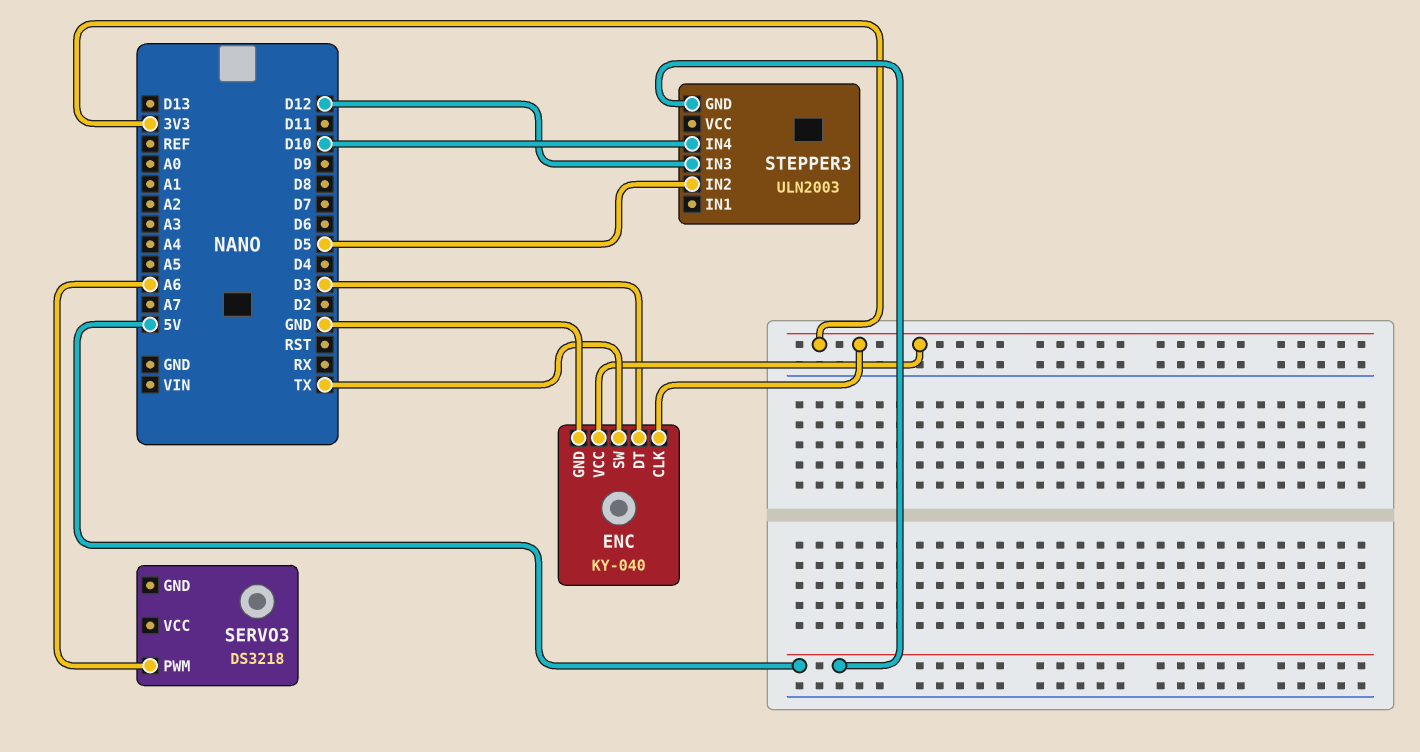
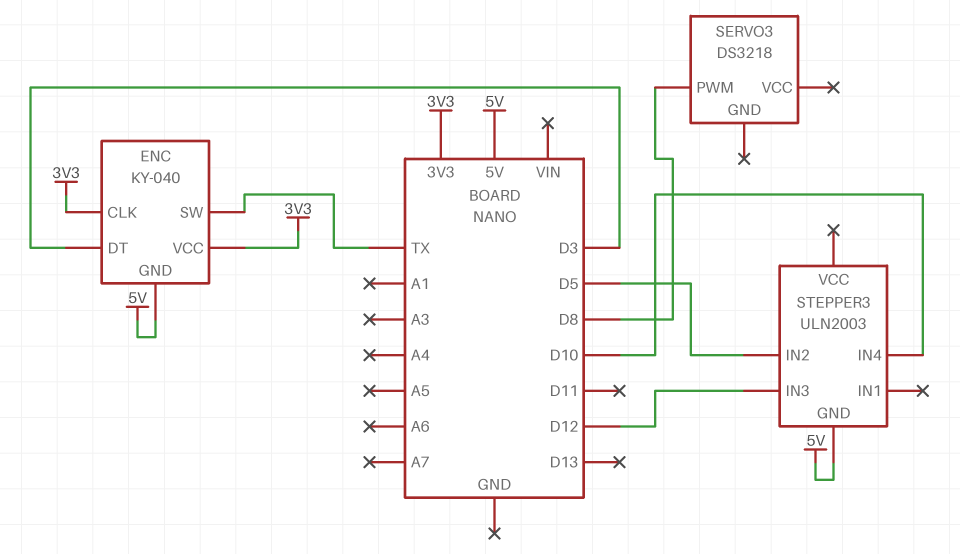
ENC pin GND: GND -> 5V
SERVO3 pin PWM: A6 -> D8

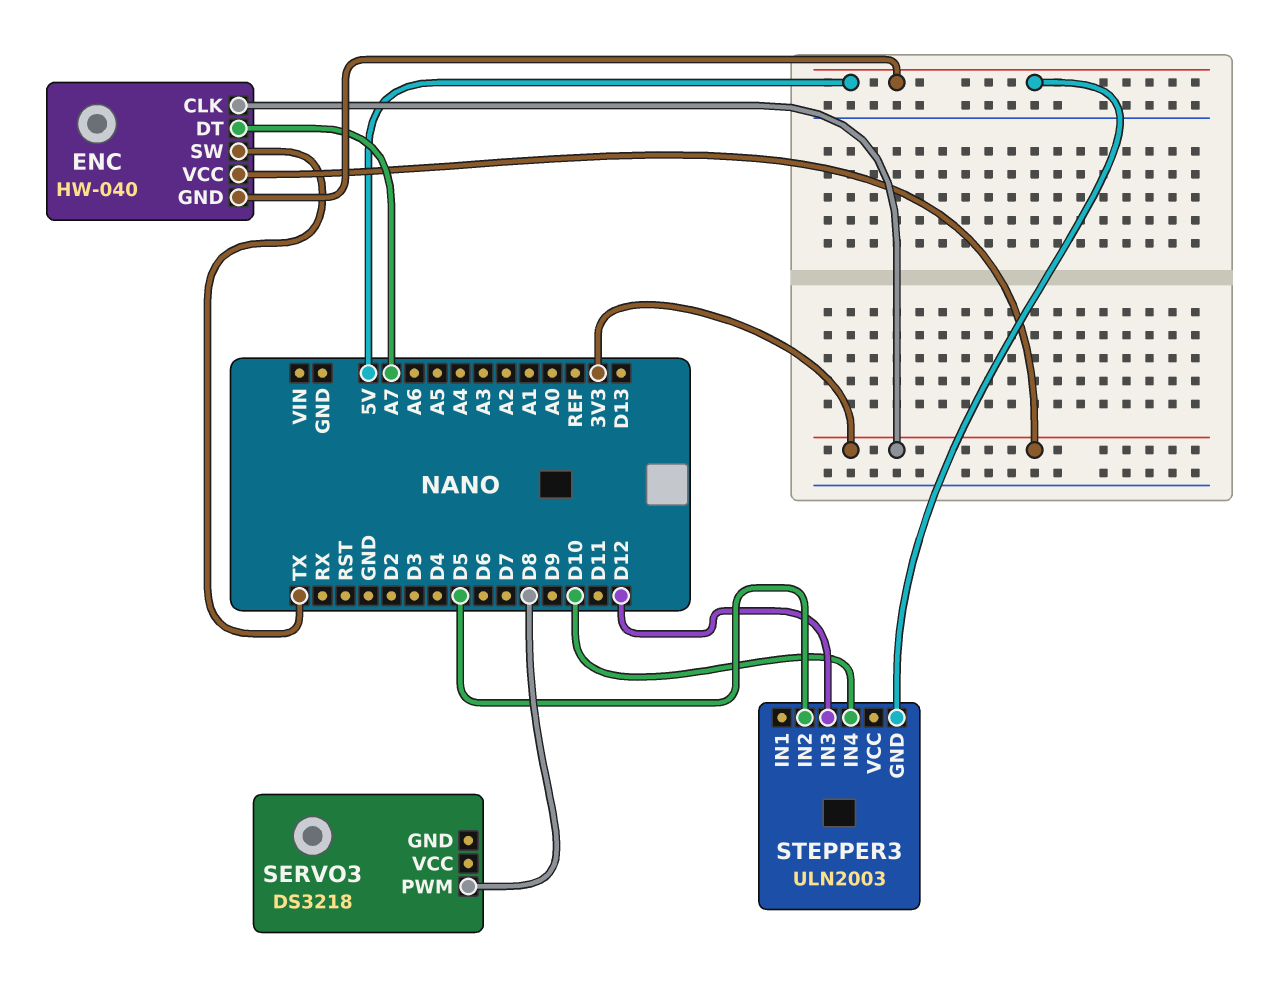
ENC: KY-040 -> HW-040
ENC pin DT: D3 -> A7

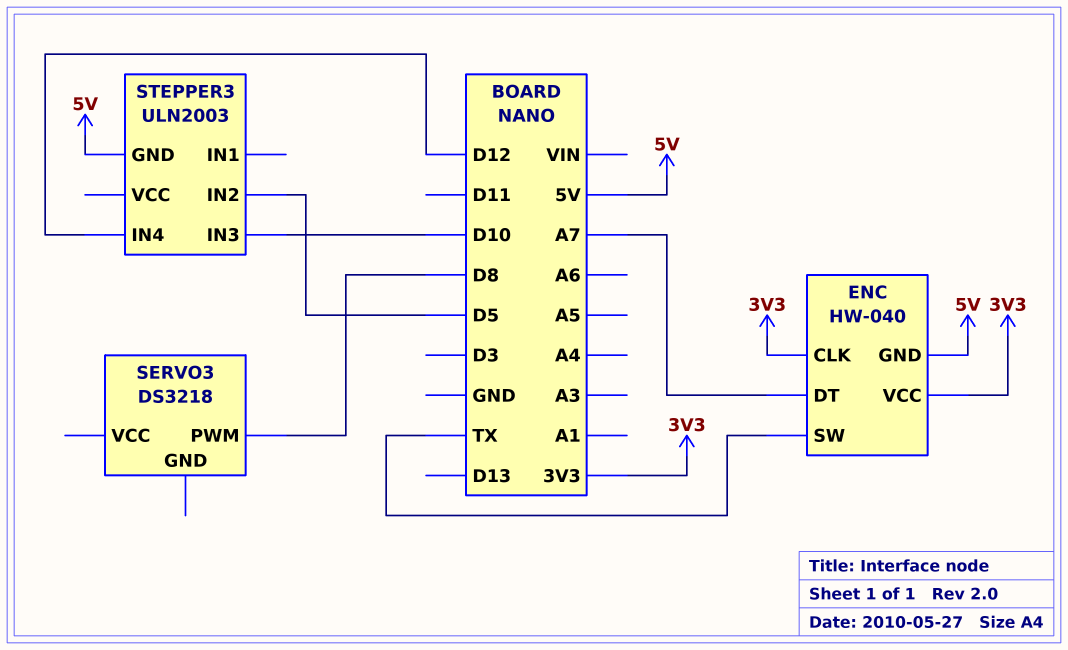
STEPPER3 pin IN3: D12 -> D10
STEPPER3 pin IN4: D10 -> D12

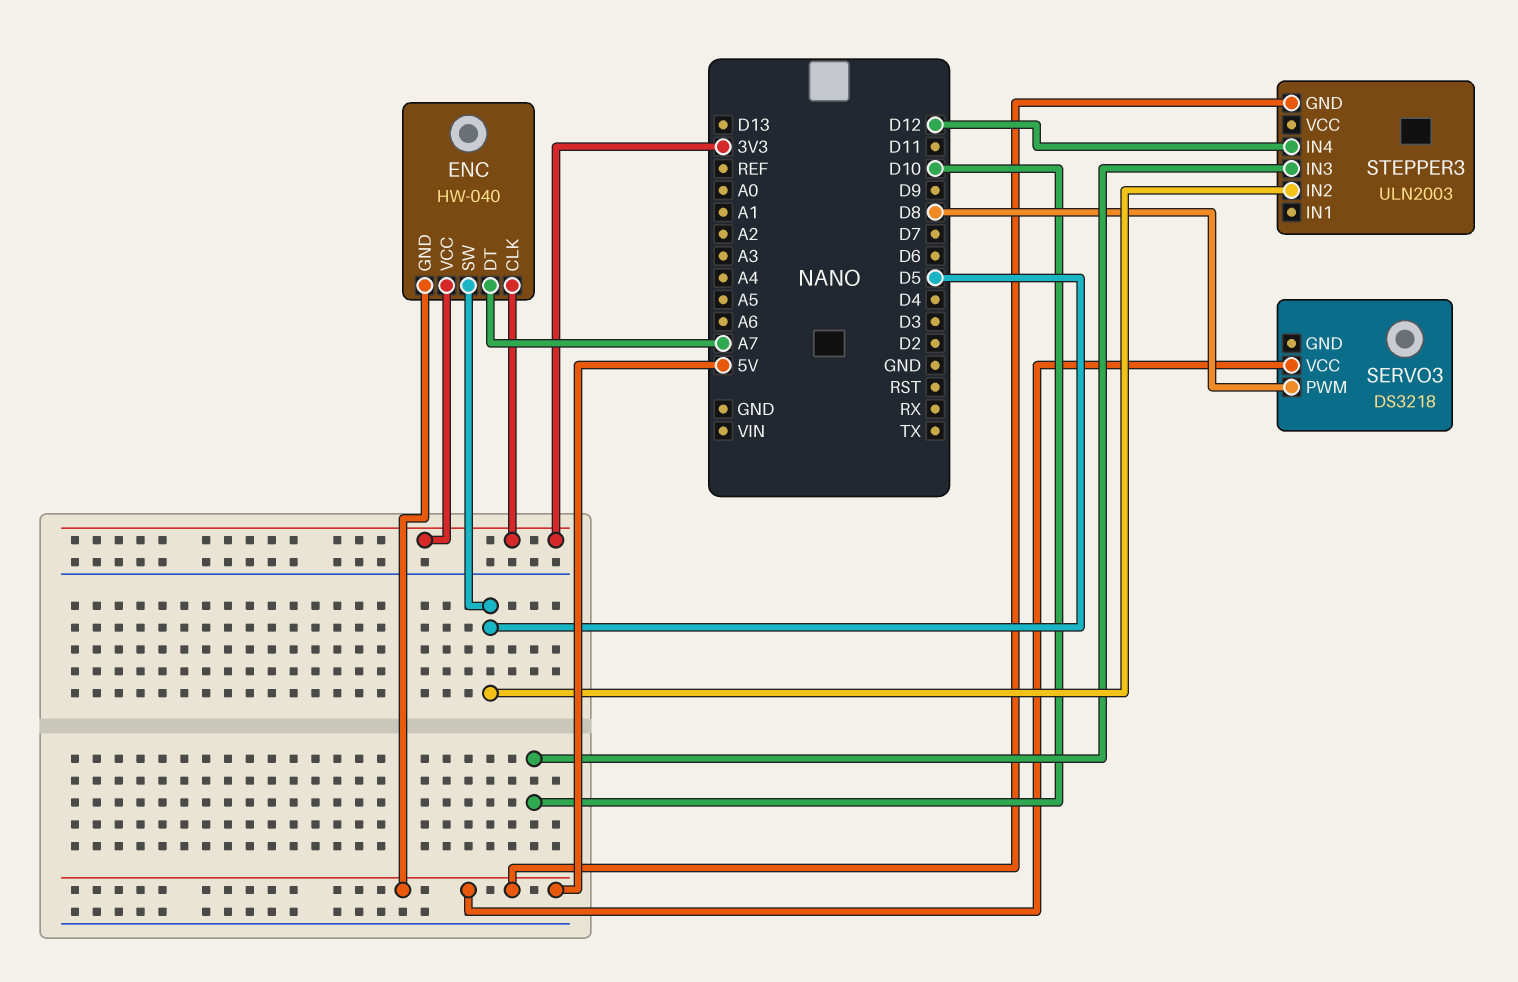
ENC pin SW: TX -> D5
SERVO3 pin VCC: none -> 5V

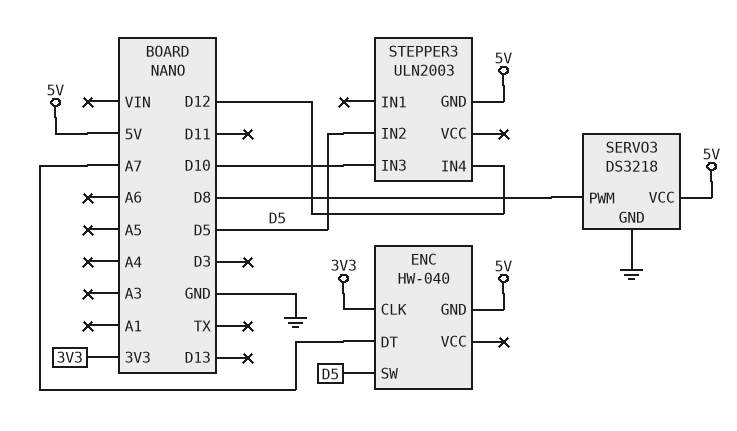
ENC pin VCC: 3V3 -> none
SERVO3 pin GND: none -> GND

